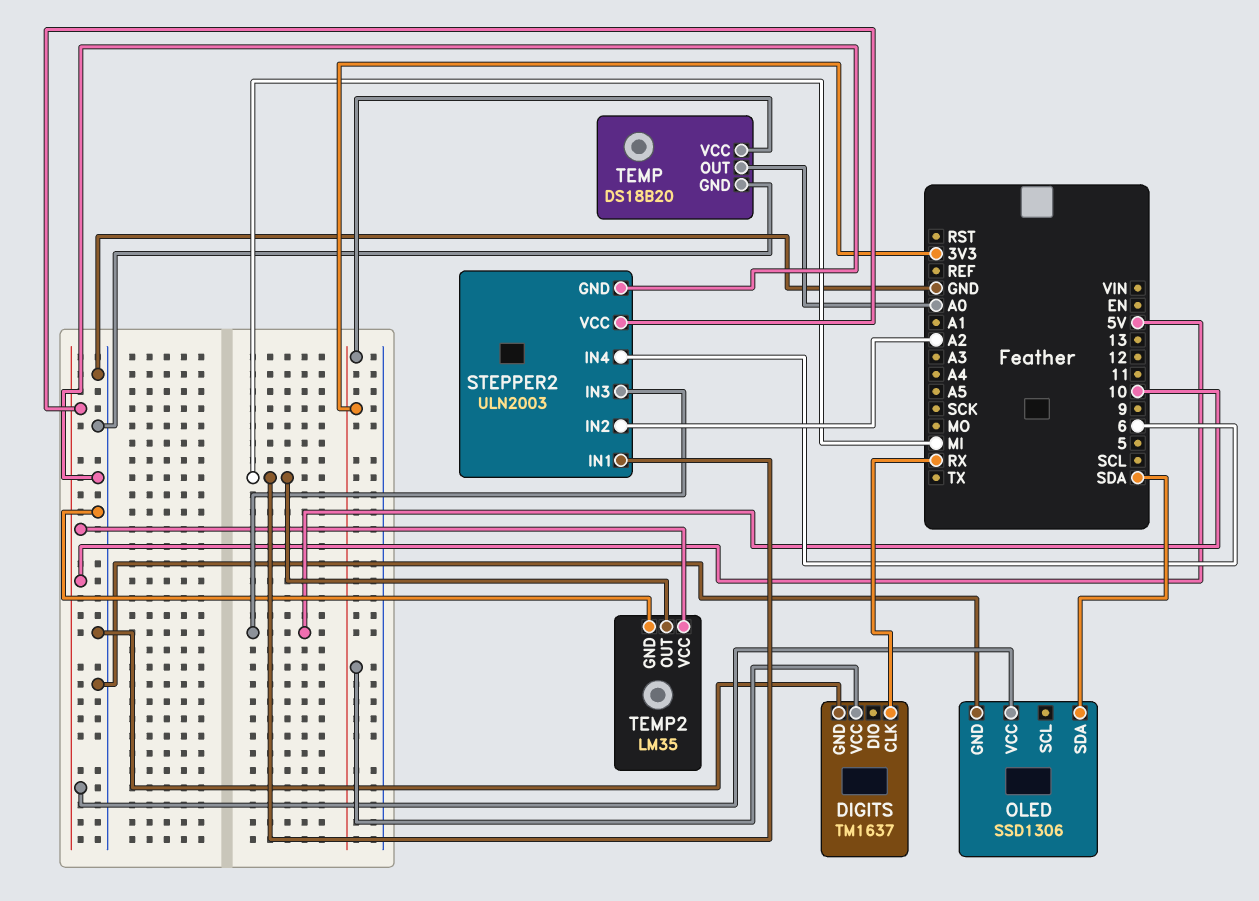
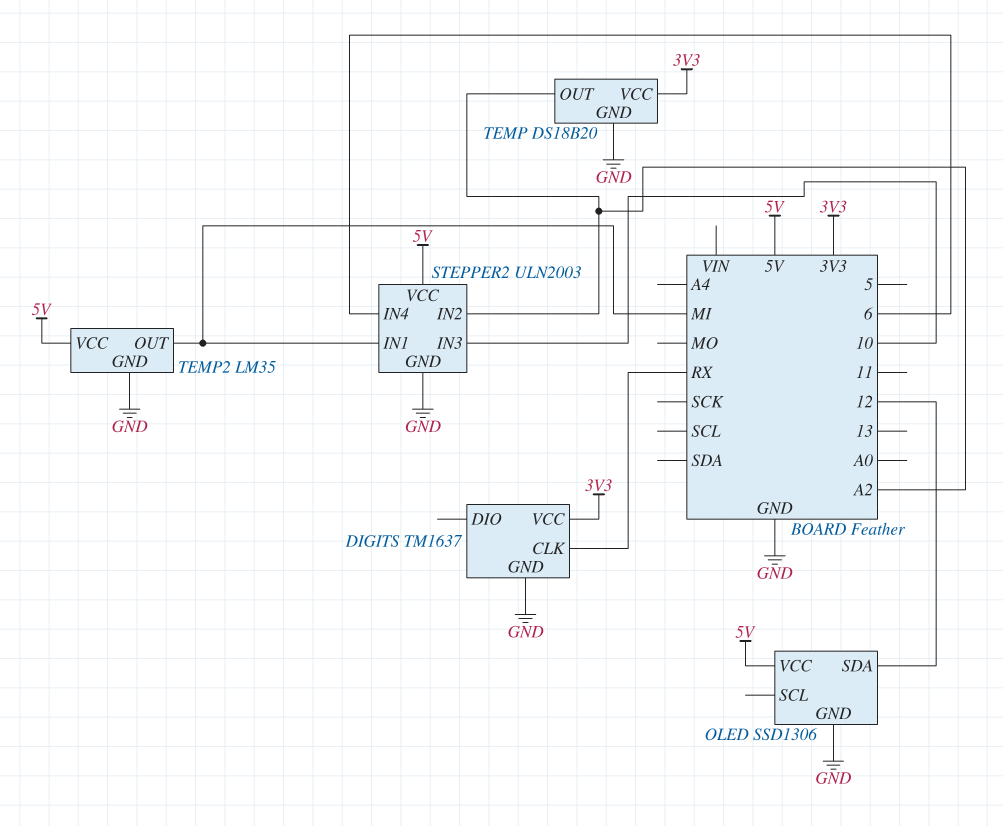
OLED pin SDA: SDA -> 12
TEMP pin OUT: A0 -> A2

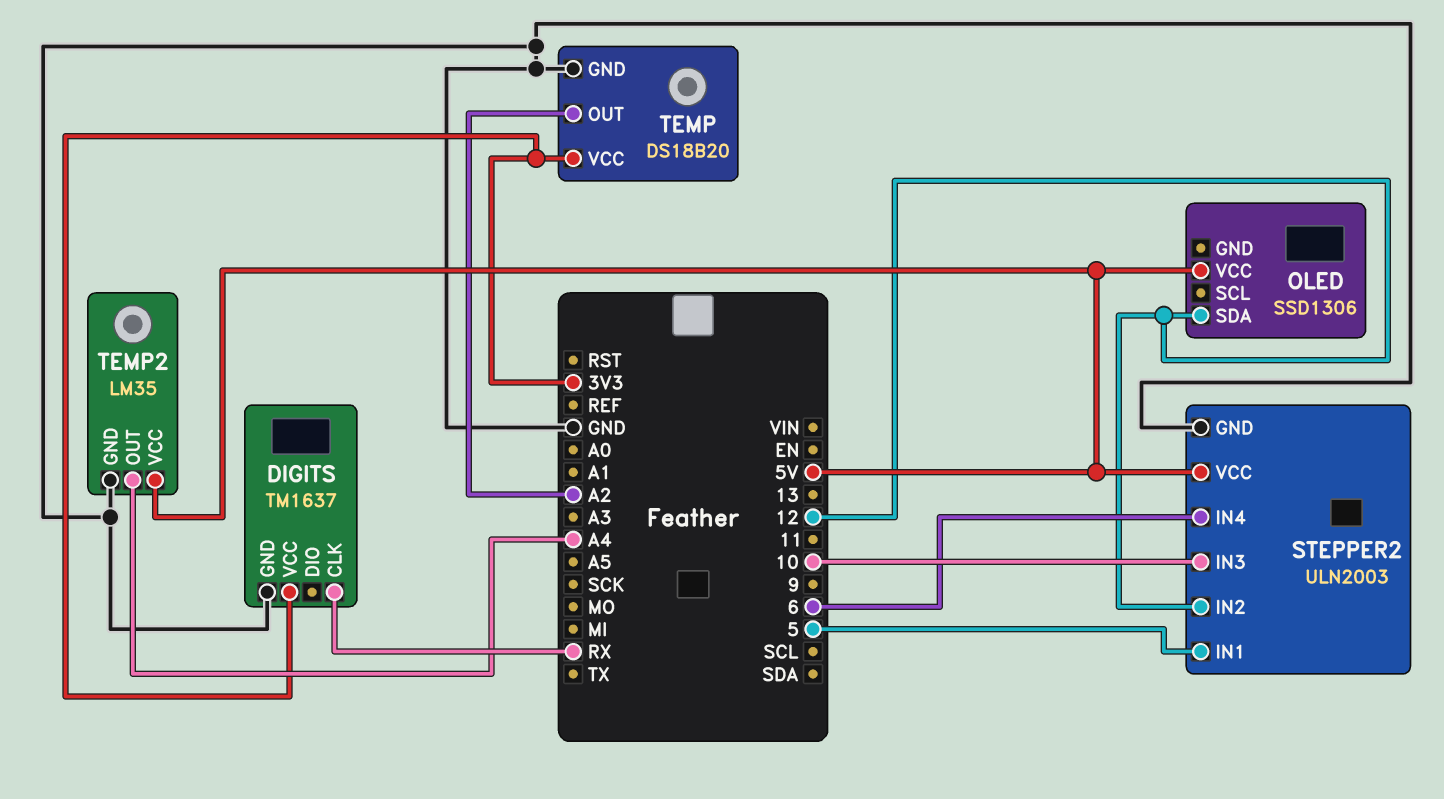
OLED pin GND: GND -> none
STEPPER2 pin IN1: MI -> 5
STEPPER2 pin IN2: A2 -> 12
TEMP2 pin OUT: MI -> A4

